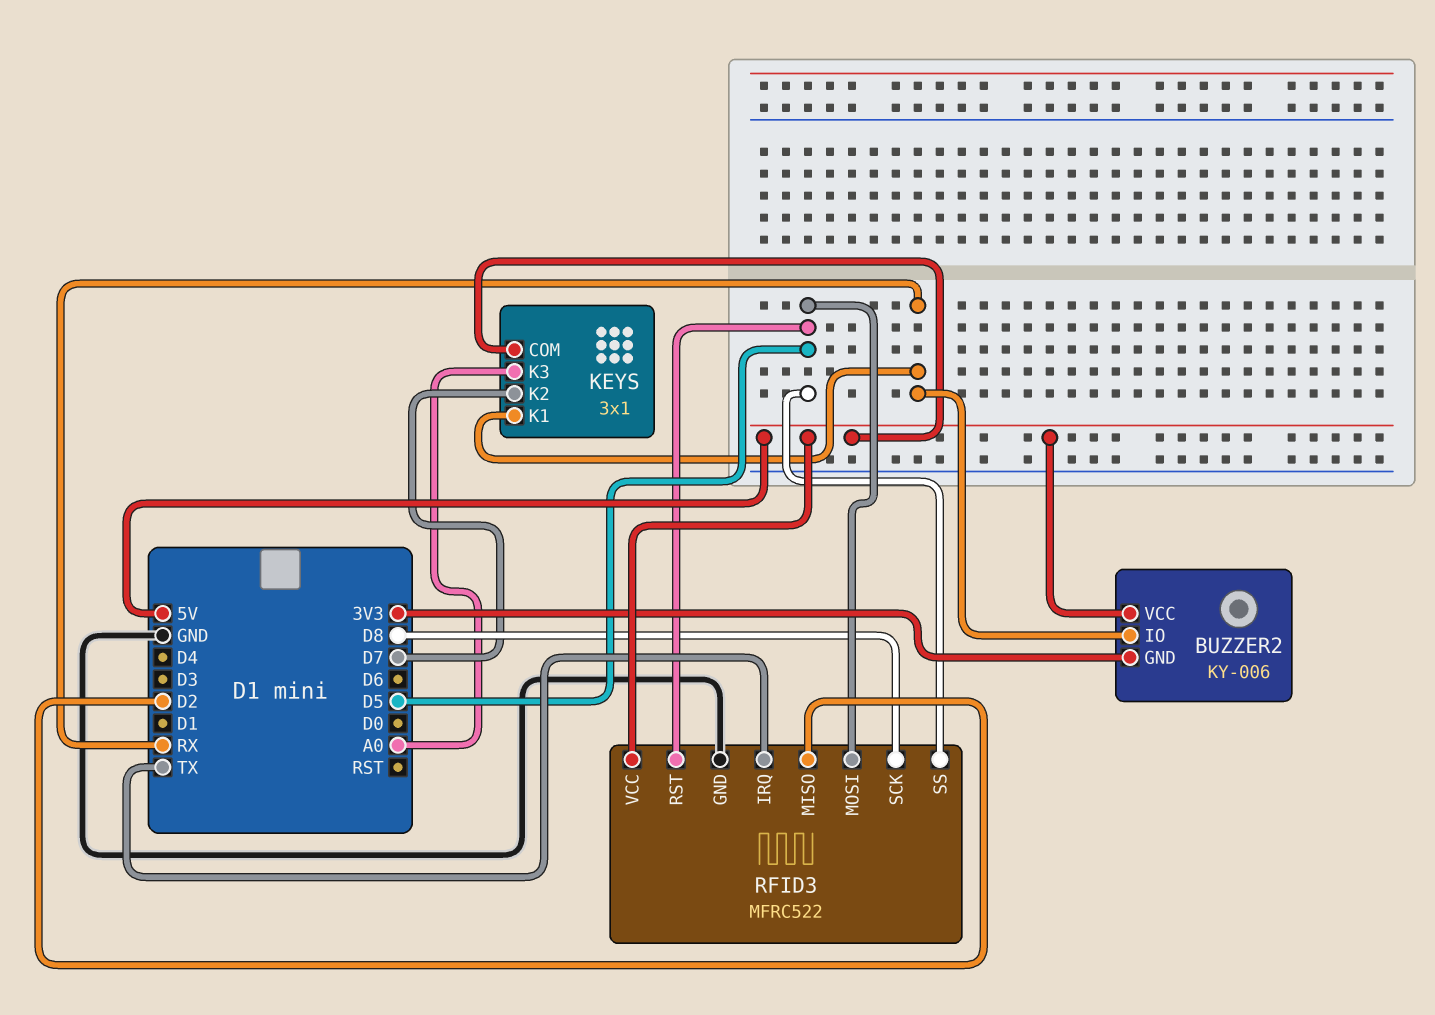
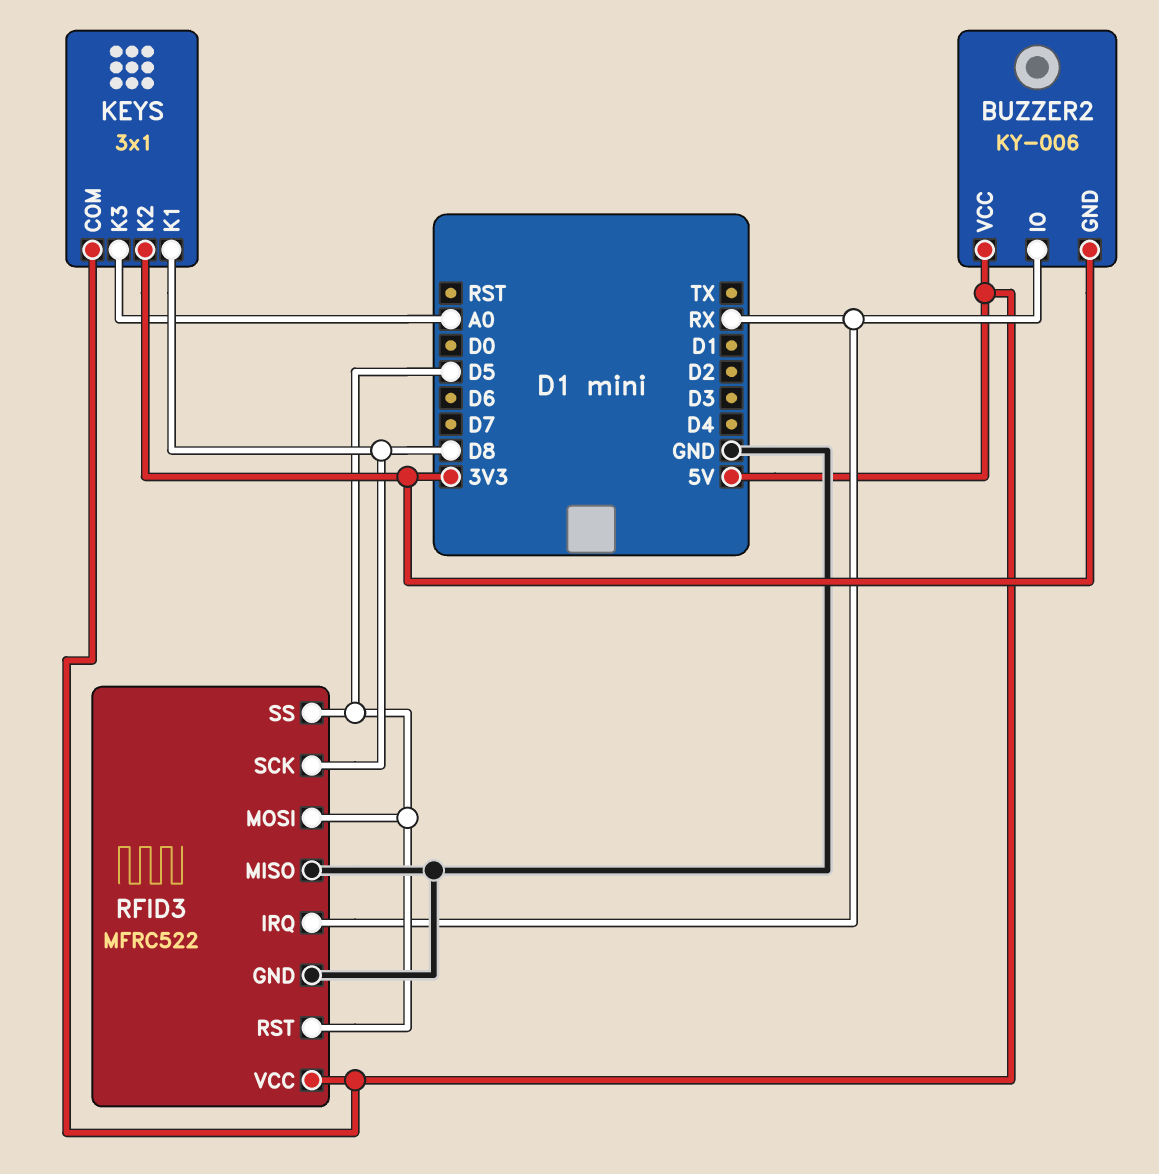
KEYS pin K1: RX -> D8
KEYS pin K2: D7 -> 3V3
RFID3 pin IRQ: TX -> RX
RFID3 pin MISO: D2 -> GND

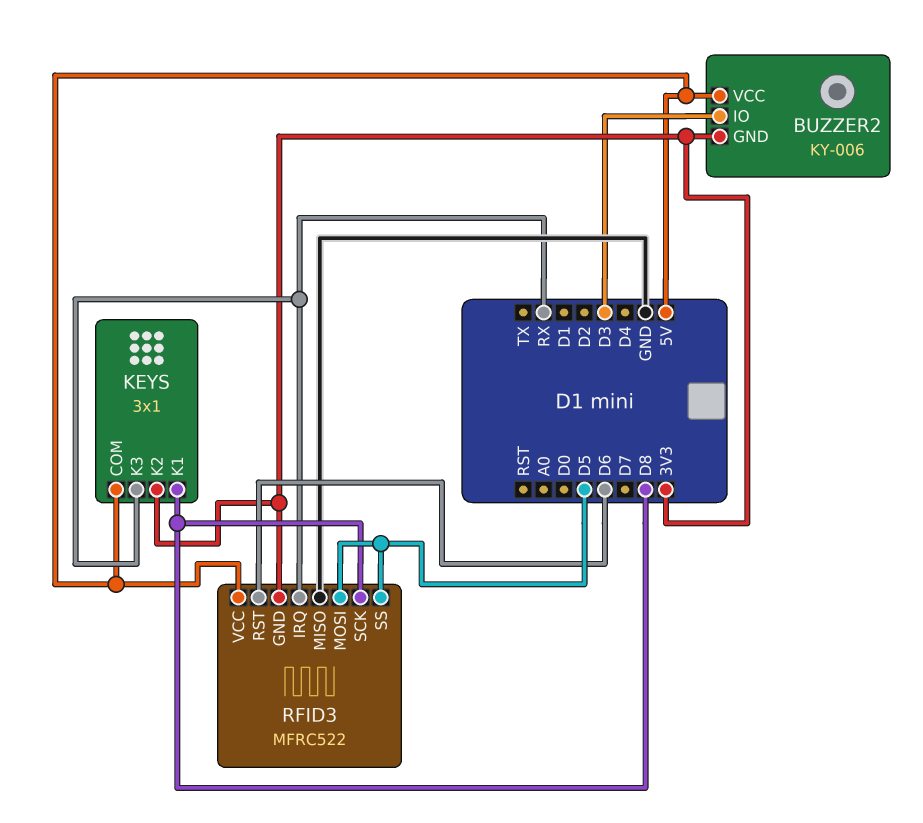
BUZZER2 pin IO: RX -> D3
KEYS pin K3: A0 -> RX
RFID3 pin GND: GND -> 3V3
RFID3 pin RST: D5 -> D6

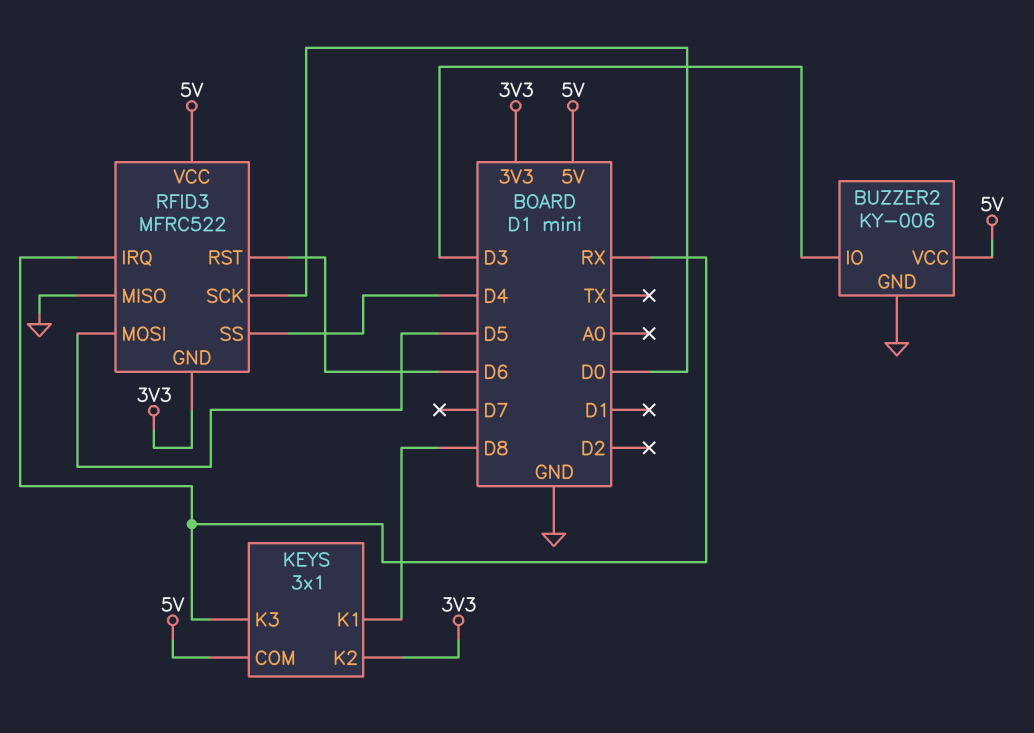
BUZZER2 pin GND: 3V3 -> GND
RFID3 pin SCK: D8 -> D0
RFID3 pin SS: D5 -> D4

